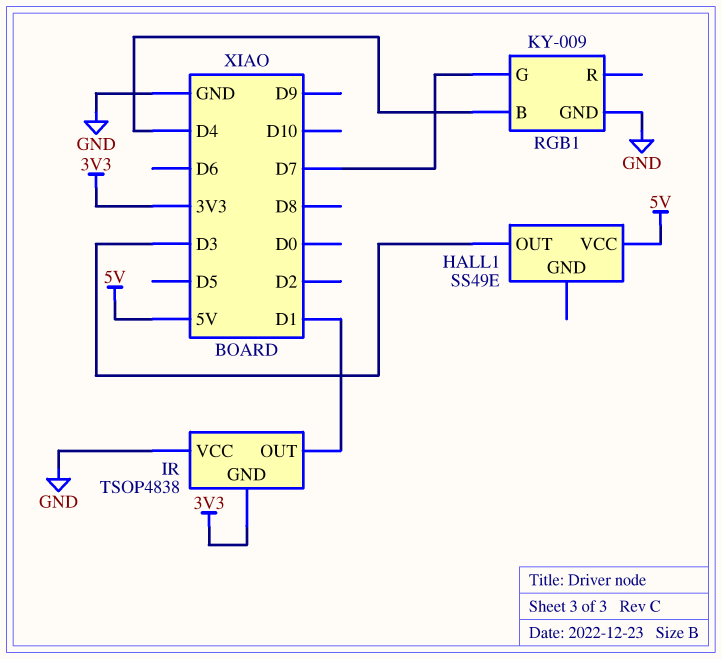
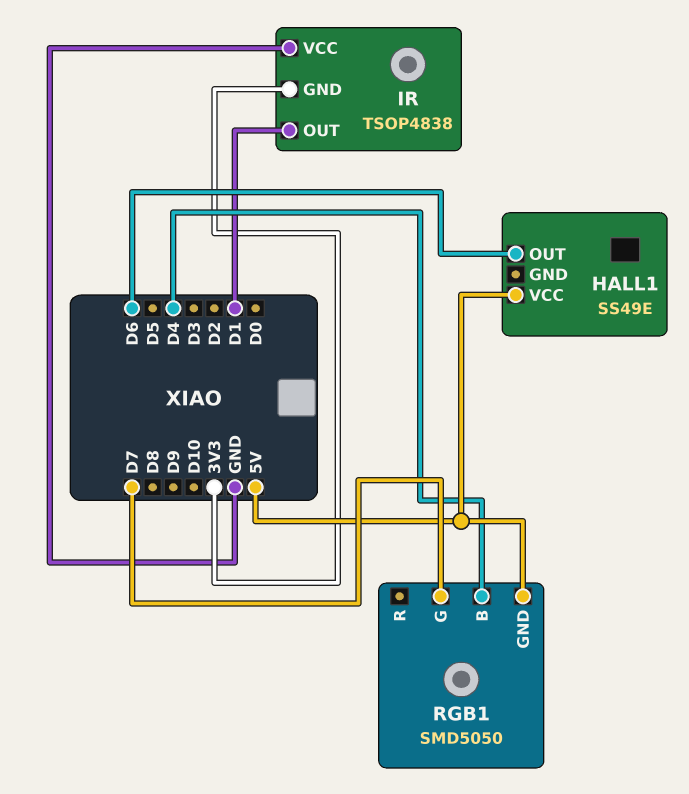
HALL1 pin OUT: D3 -> D6
RGB1: KY-009 -> SMD5050
RGB1 pin GND: GND -> 5V

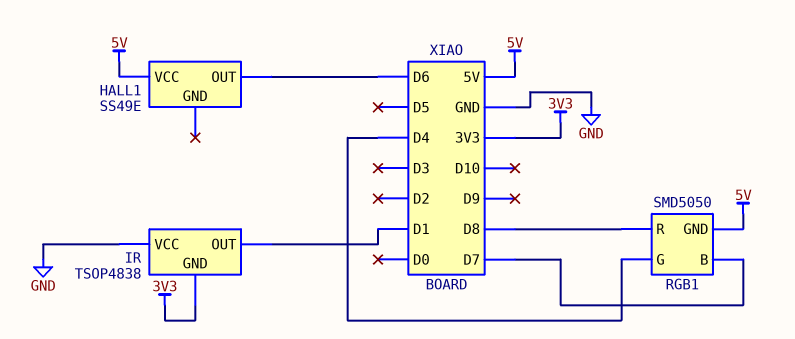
RGB1 pin B: D4 -> D7
RGB1 pin G: D7 -> D4
RGB1 pin R: none -> D8

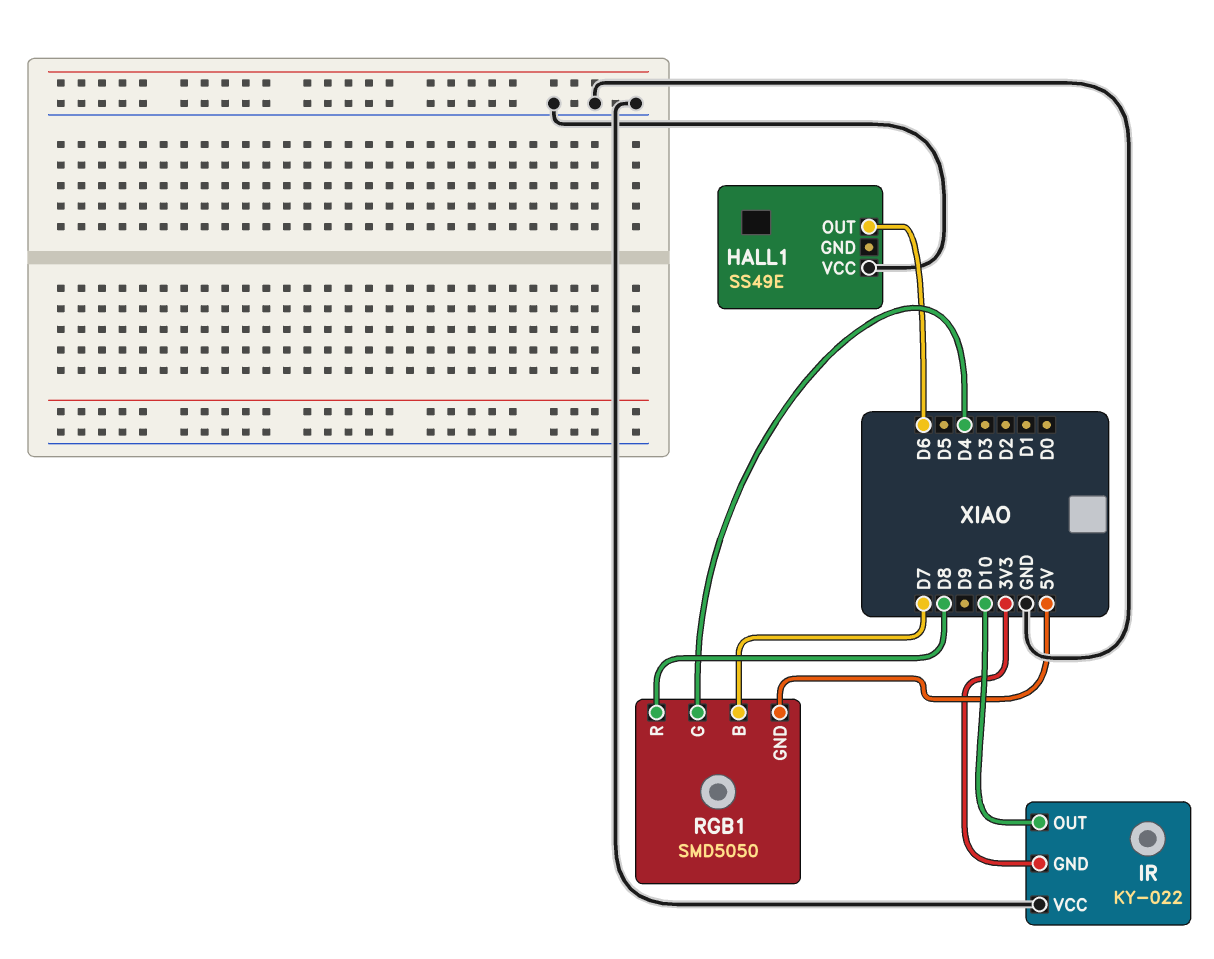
HALL1 pin VCC: 5V -> GND
IR: TSOP4838 -> KY-022
IR pin OUT: D1 -> D10

